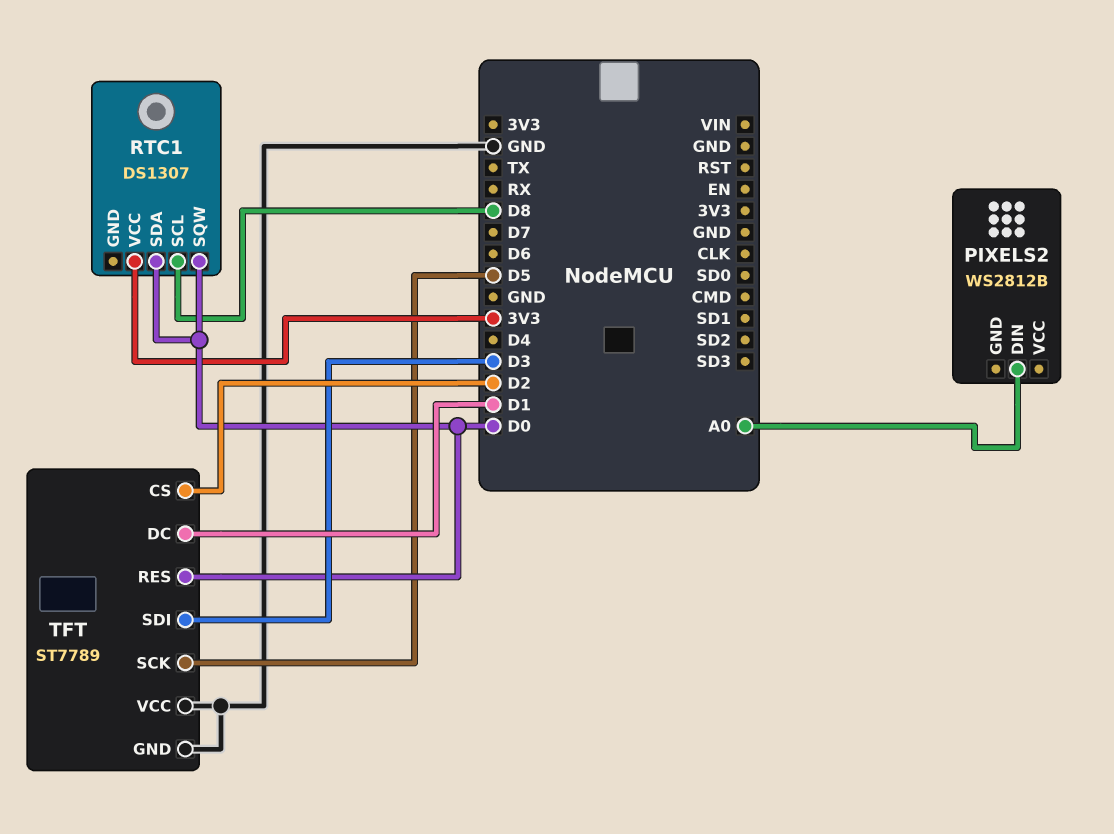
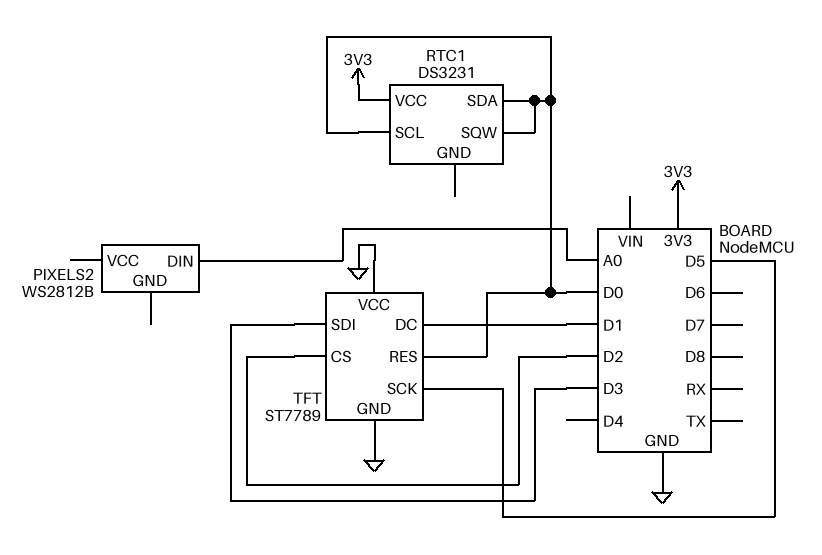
RTC1: DS1307 -> DS3231
RTC1 pin SCL: D8 -> D0

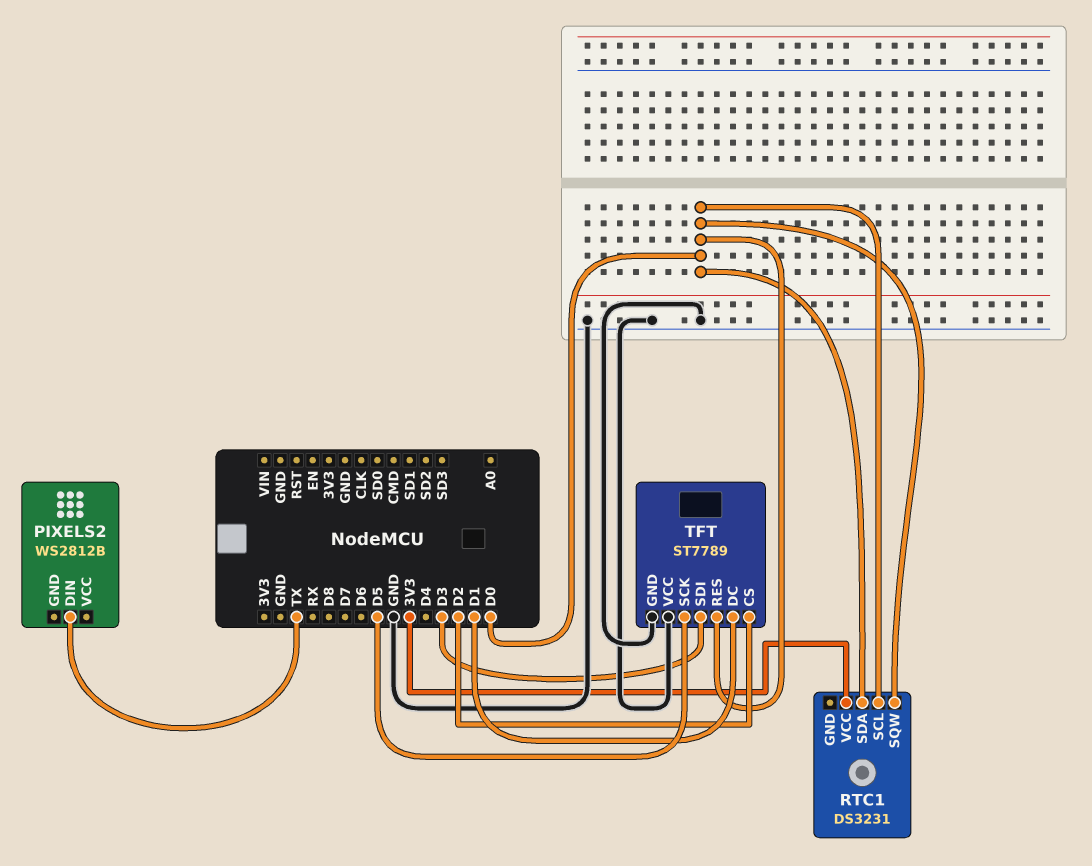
PIXELS2 pin DIN: A0 -> TX

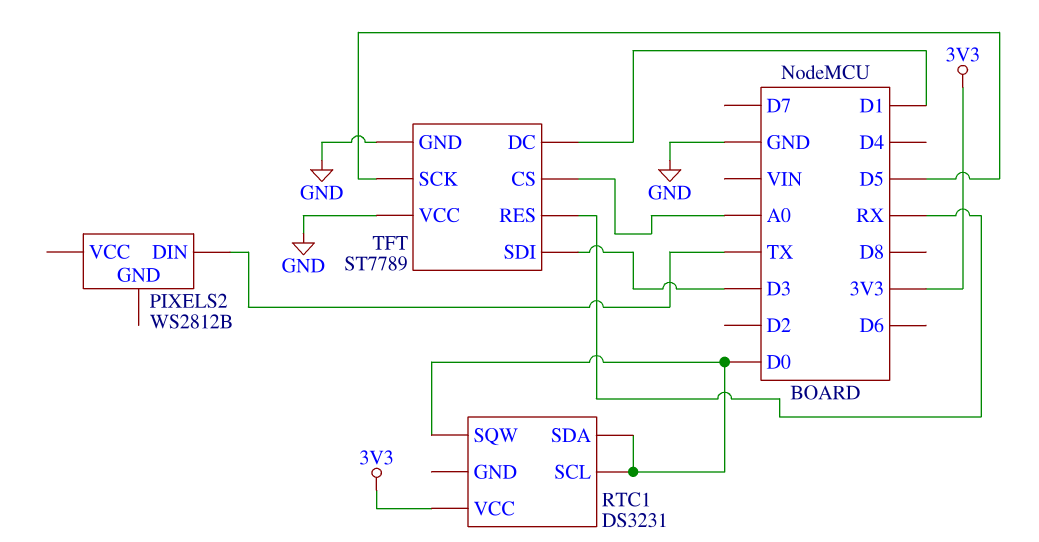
TFT pin CS: D2 -> A0
TFT pin RES: D0 -> RX

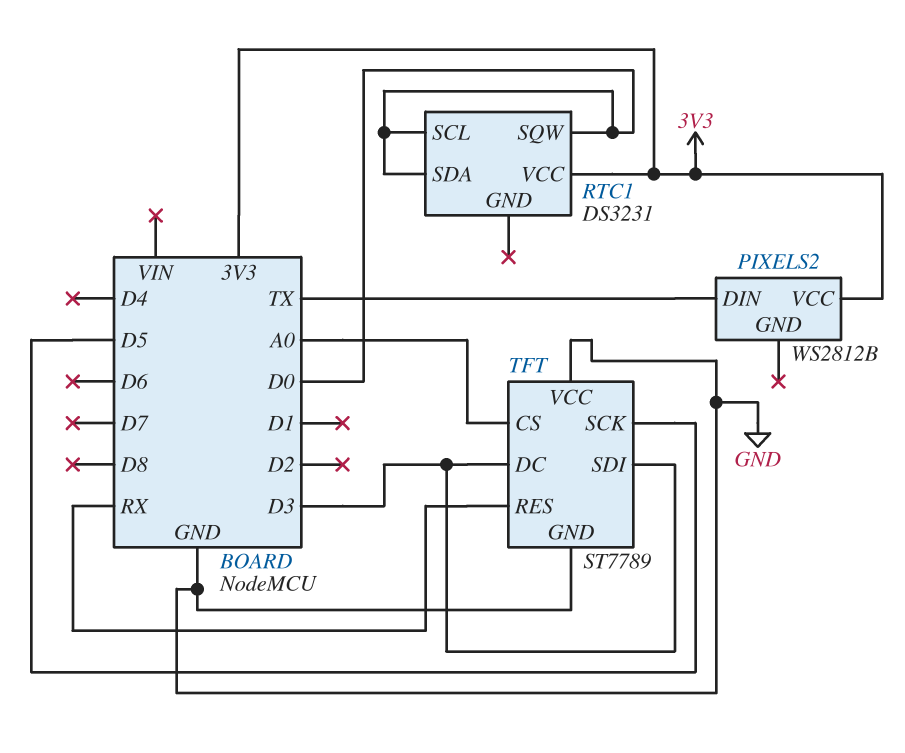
PIXELS2 pin VCC: none -> 3V3
TFT pin DC: D1 -> D3

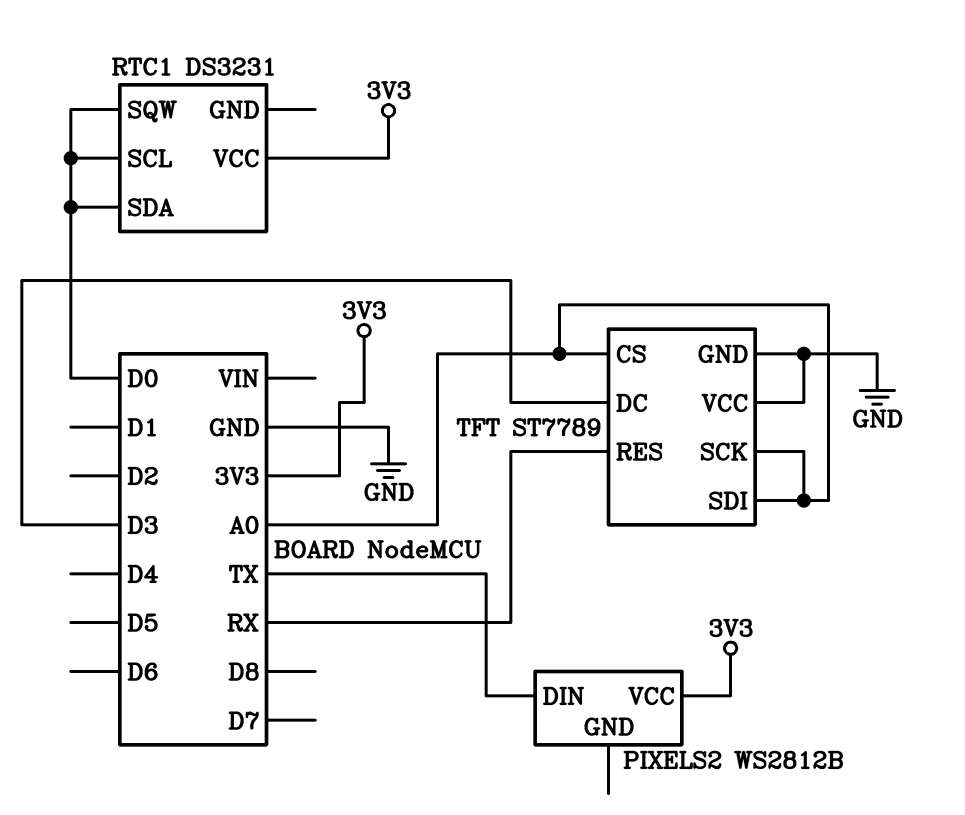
TFT pin SCK: D5 -> A0
TFT pin SDI: D3 -> A0

